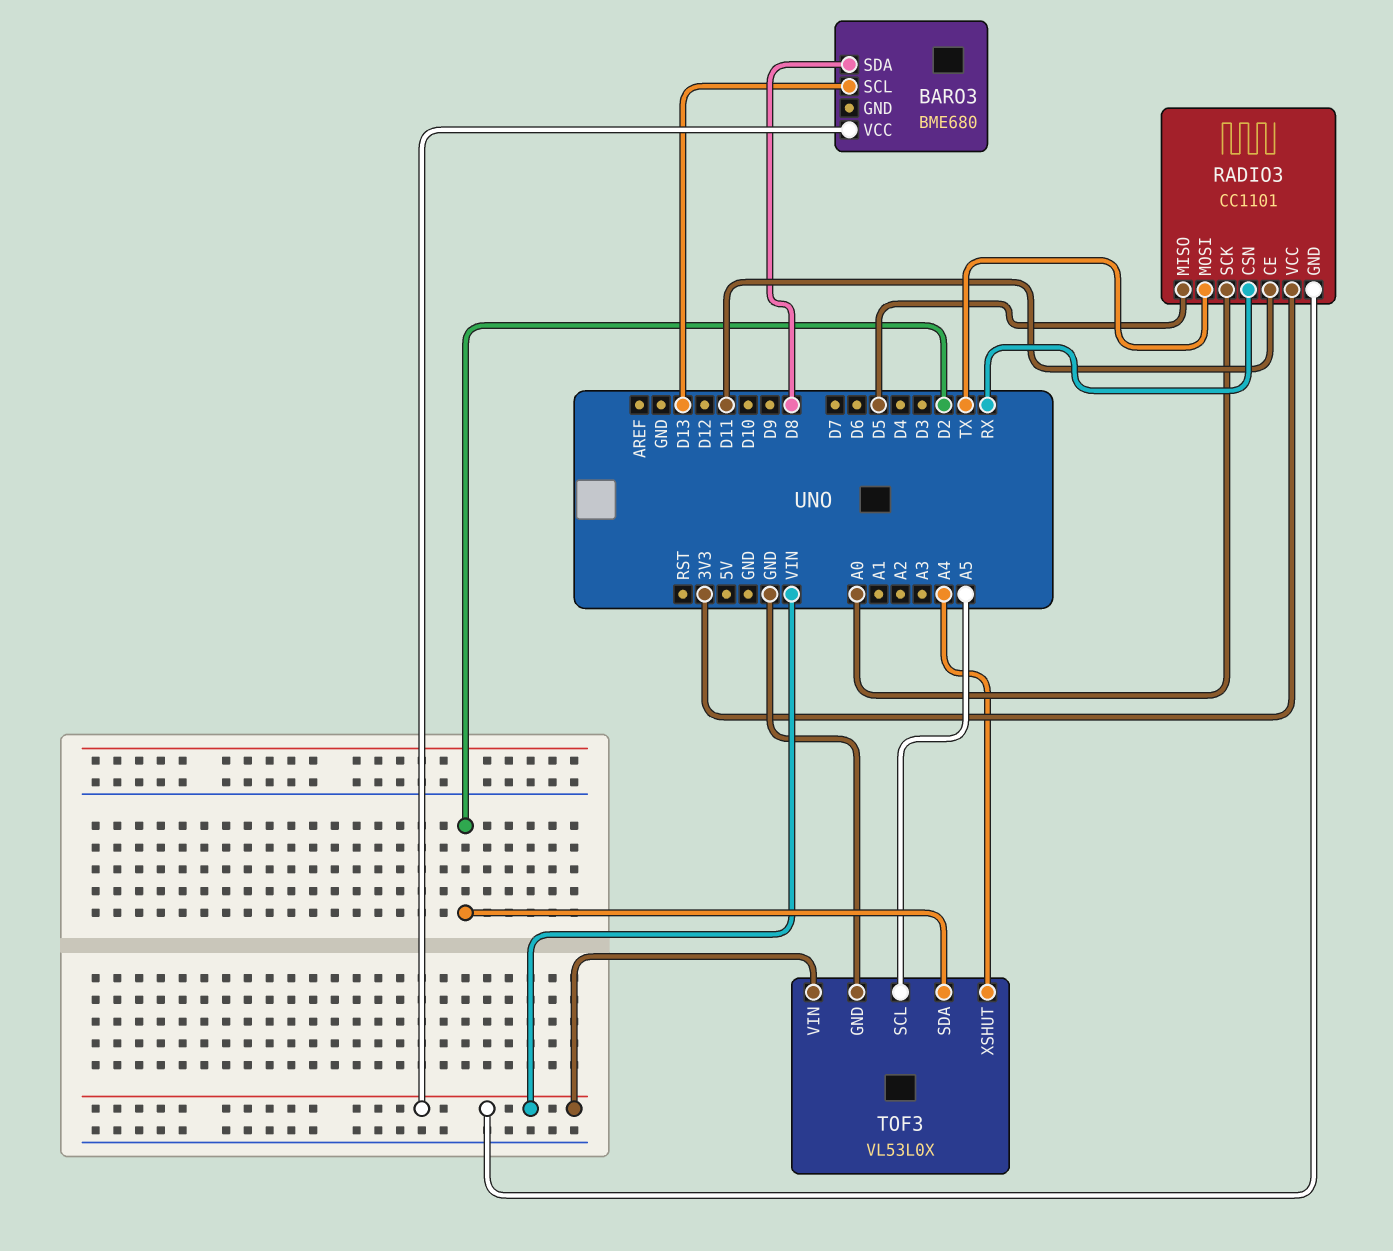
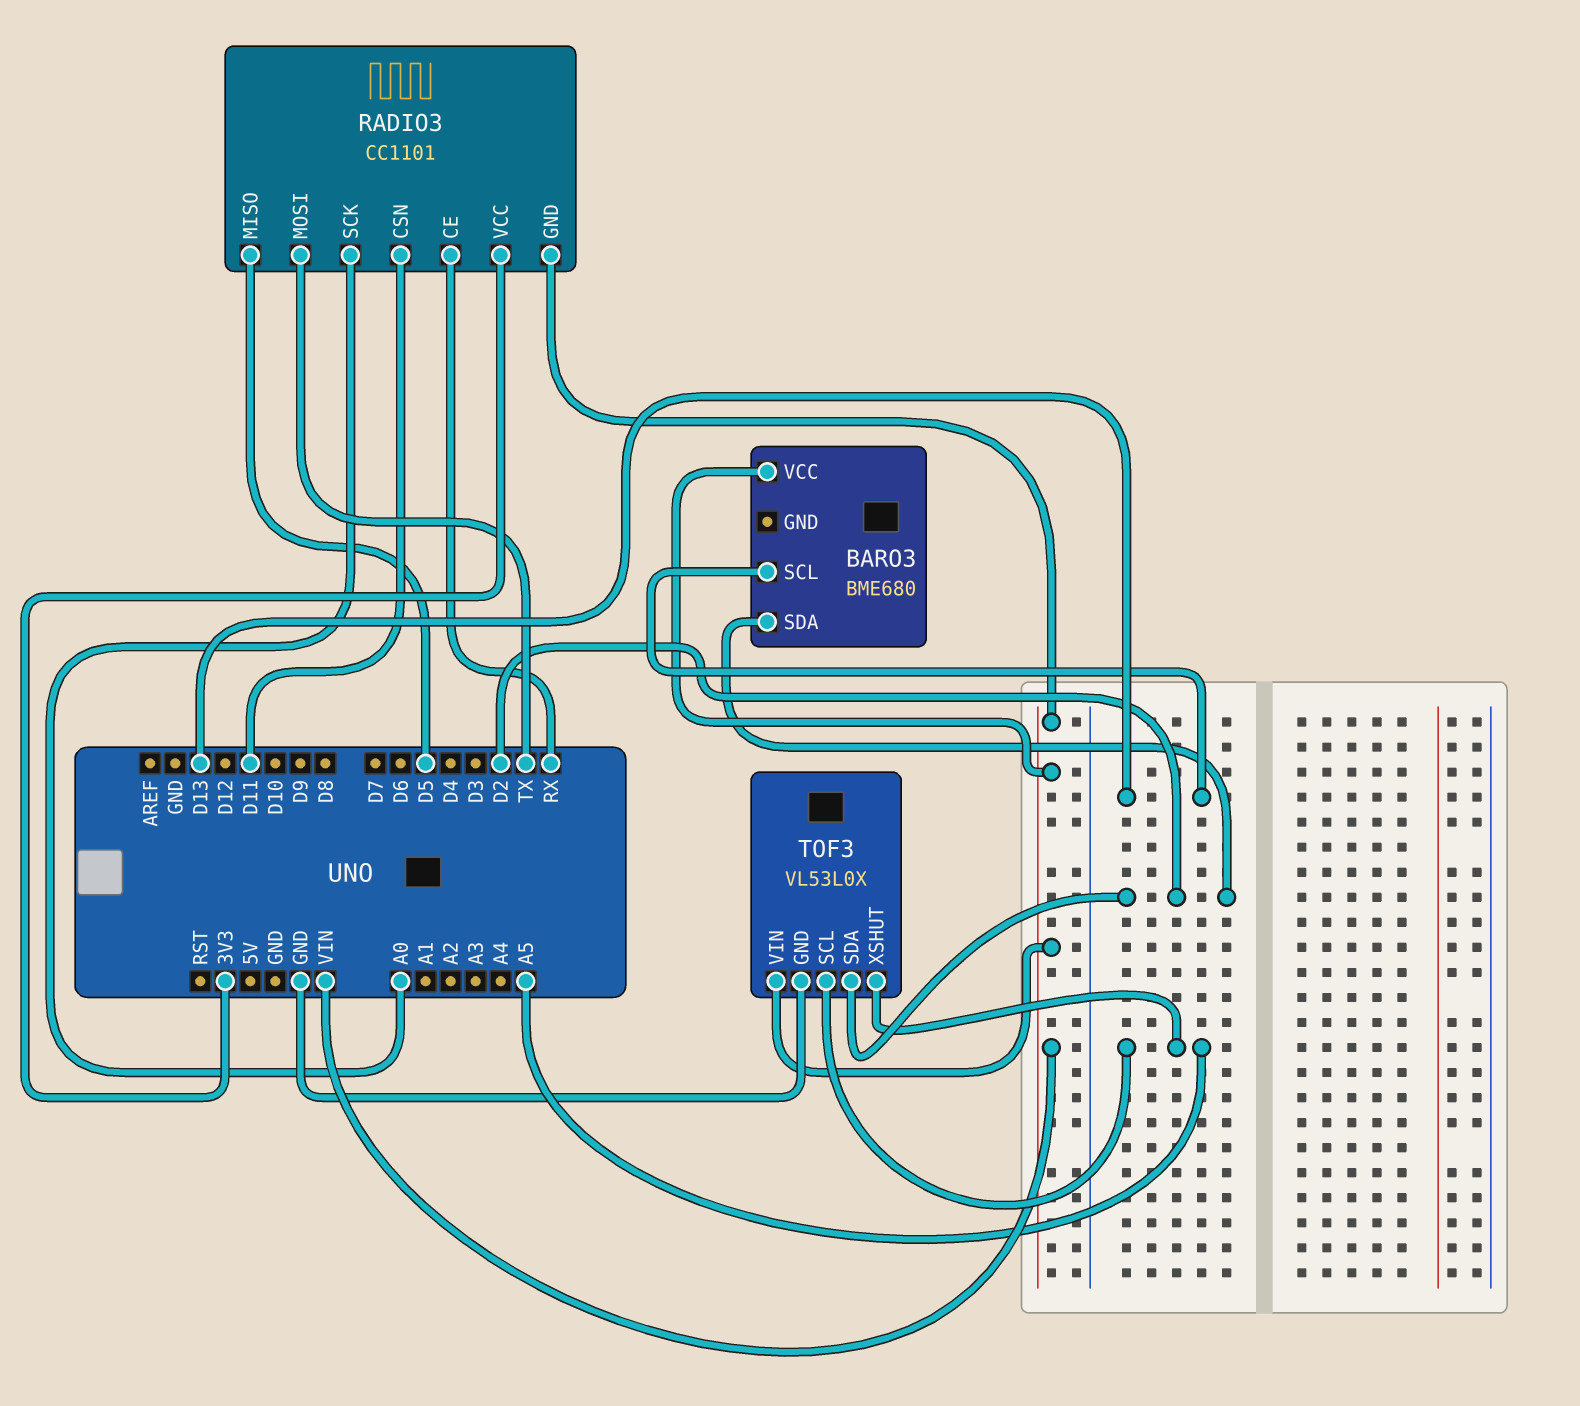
BARO3 pin SDA: D8 -> D2
RADIO3 pin CE: D11 -> RX
RADIO3 pin CSN: RX -> D11
TOF3 pin XSHUT: A4 -> A5

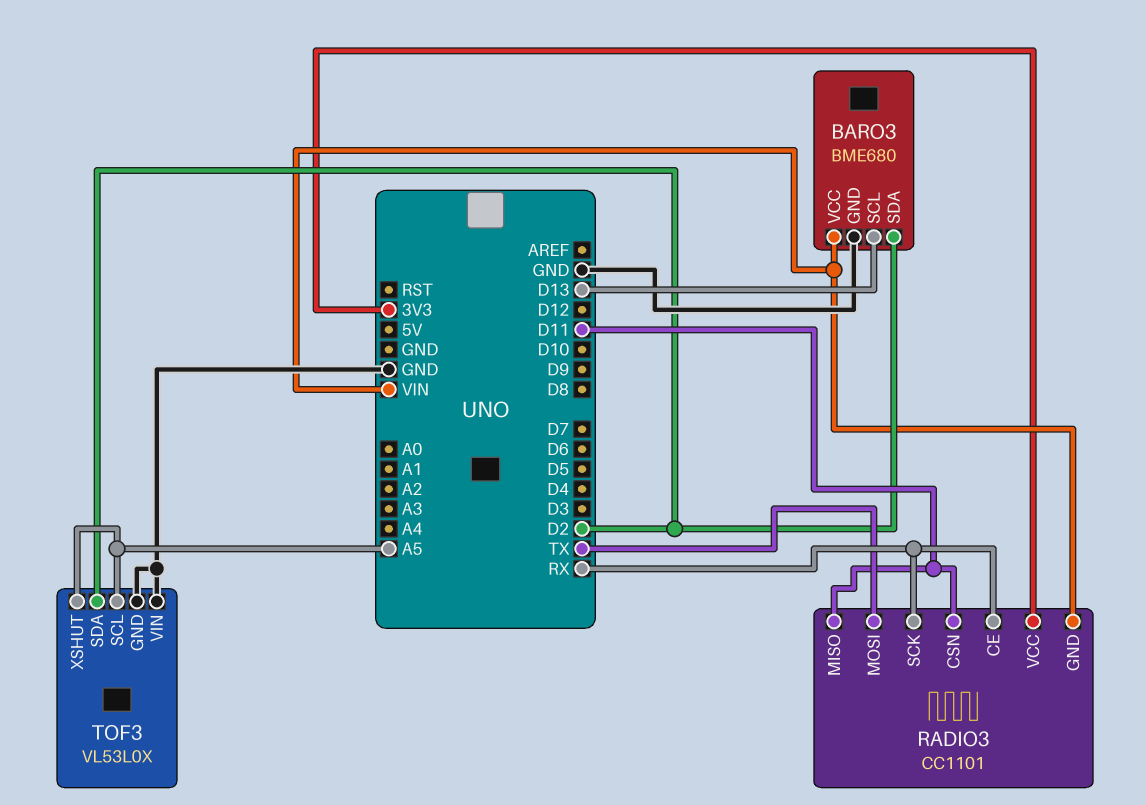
BARO3 pin GND: none -> GND
RADIO3 pin MISO: D5 -> D11
RADIO3 pin SCK: A0 -> RX
TOF3 pin VIN: VIN -> GND

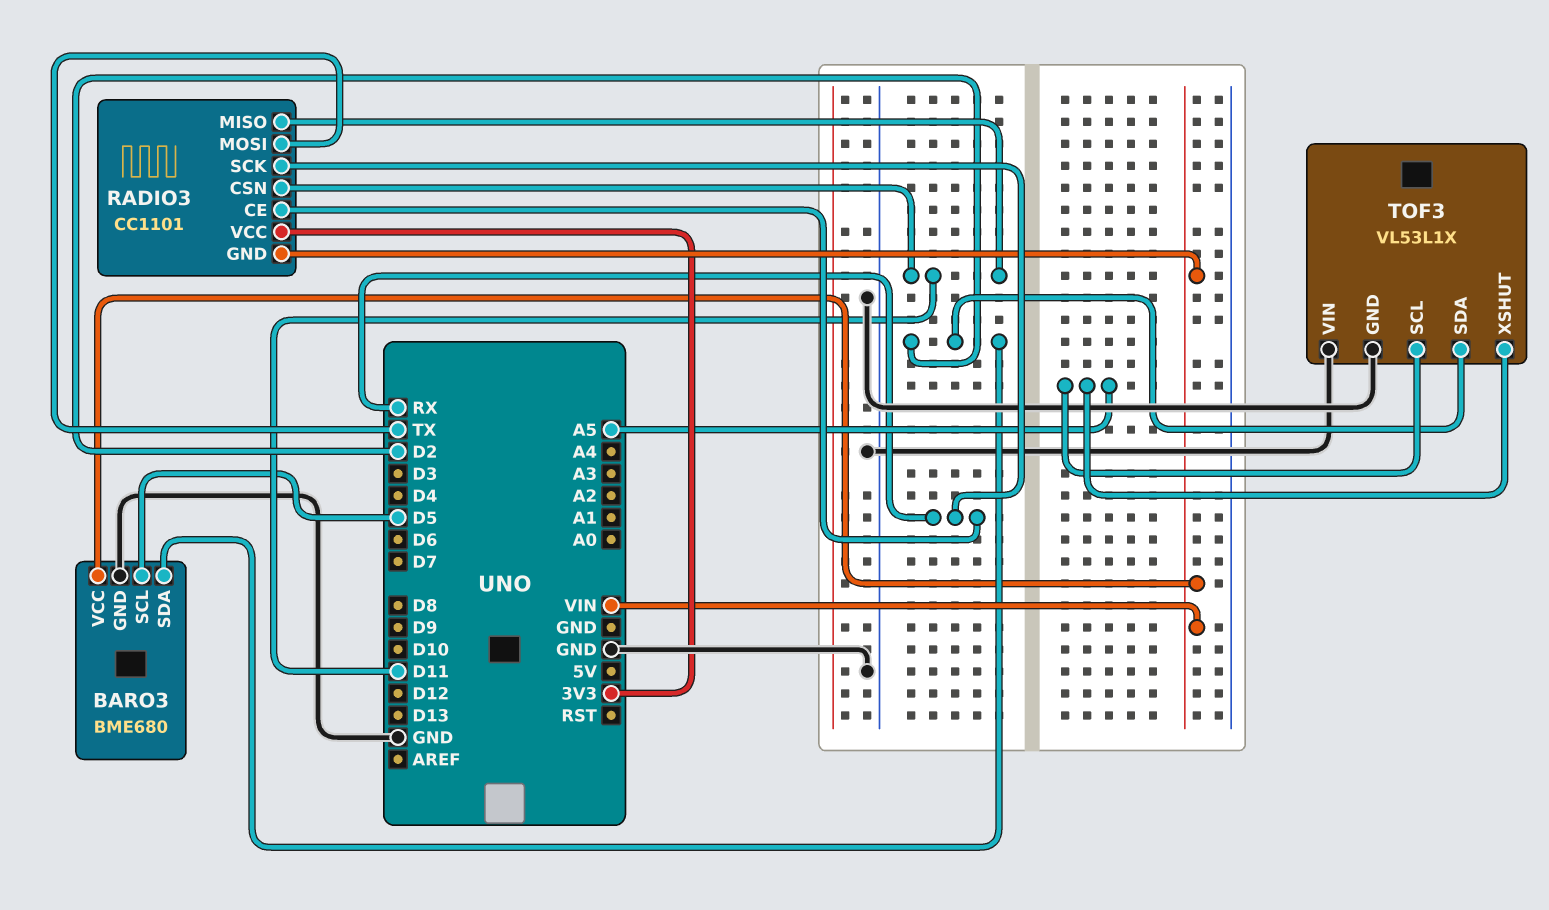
BARO3 pin SCL: D13 -> D5
TOF3: VL53L0X -> VL53L1X

